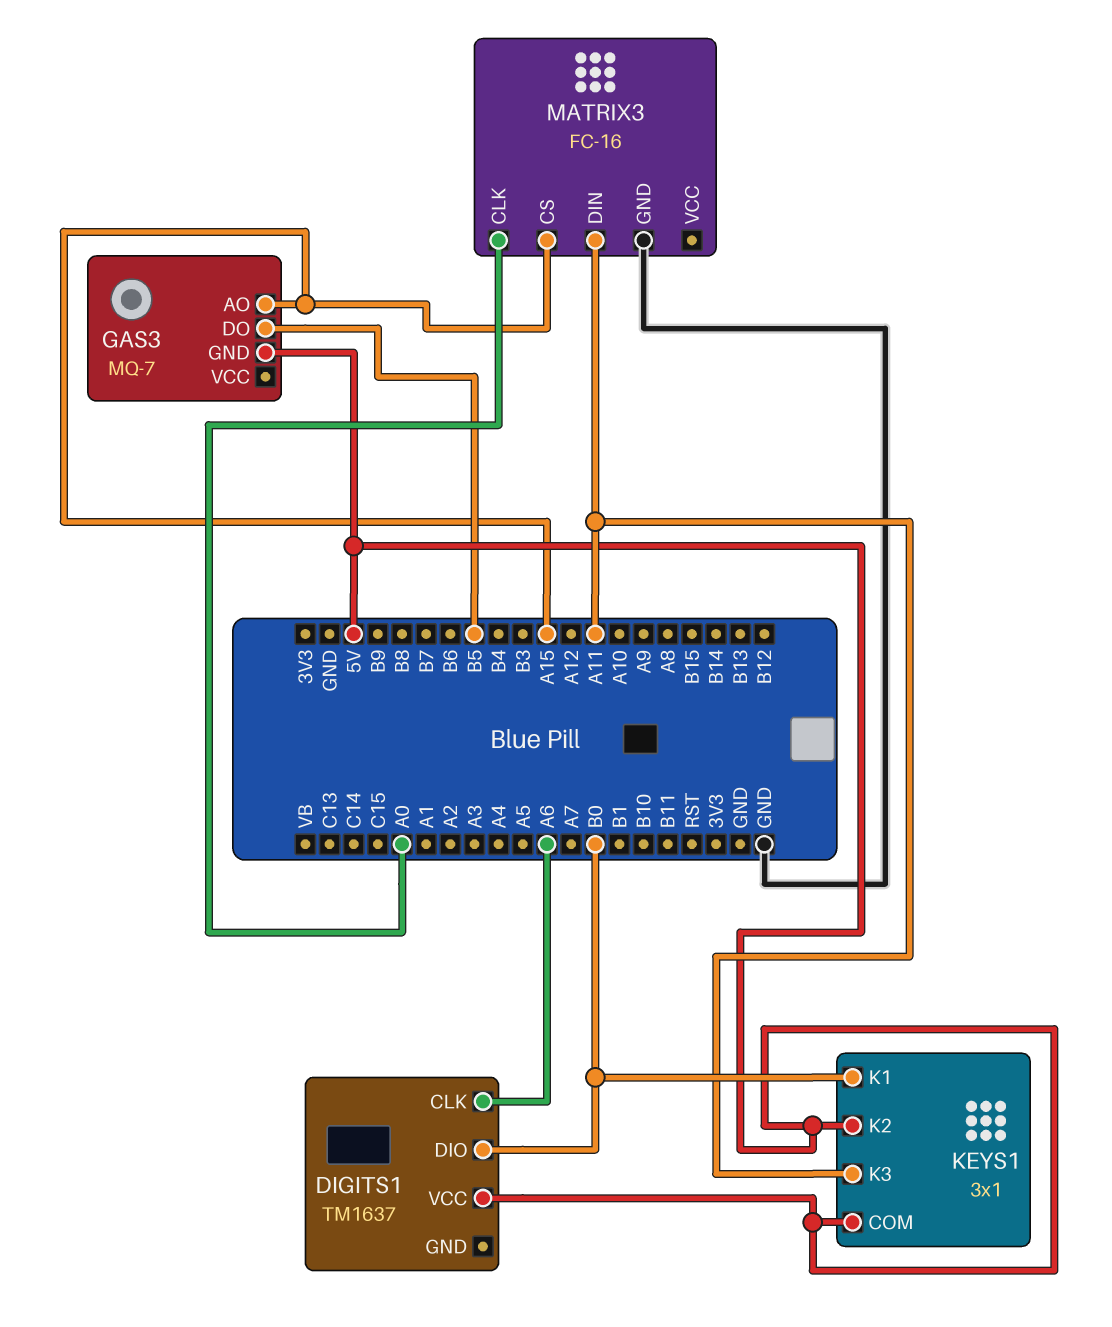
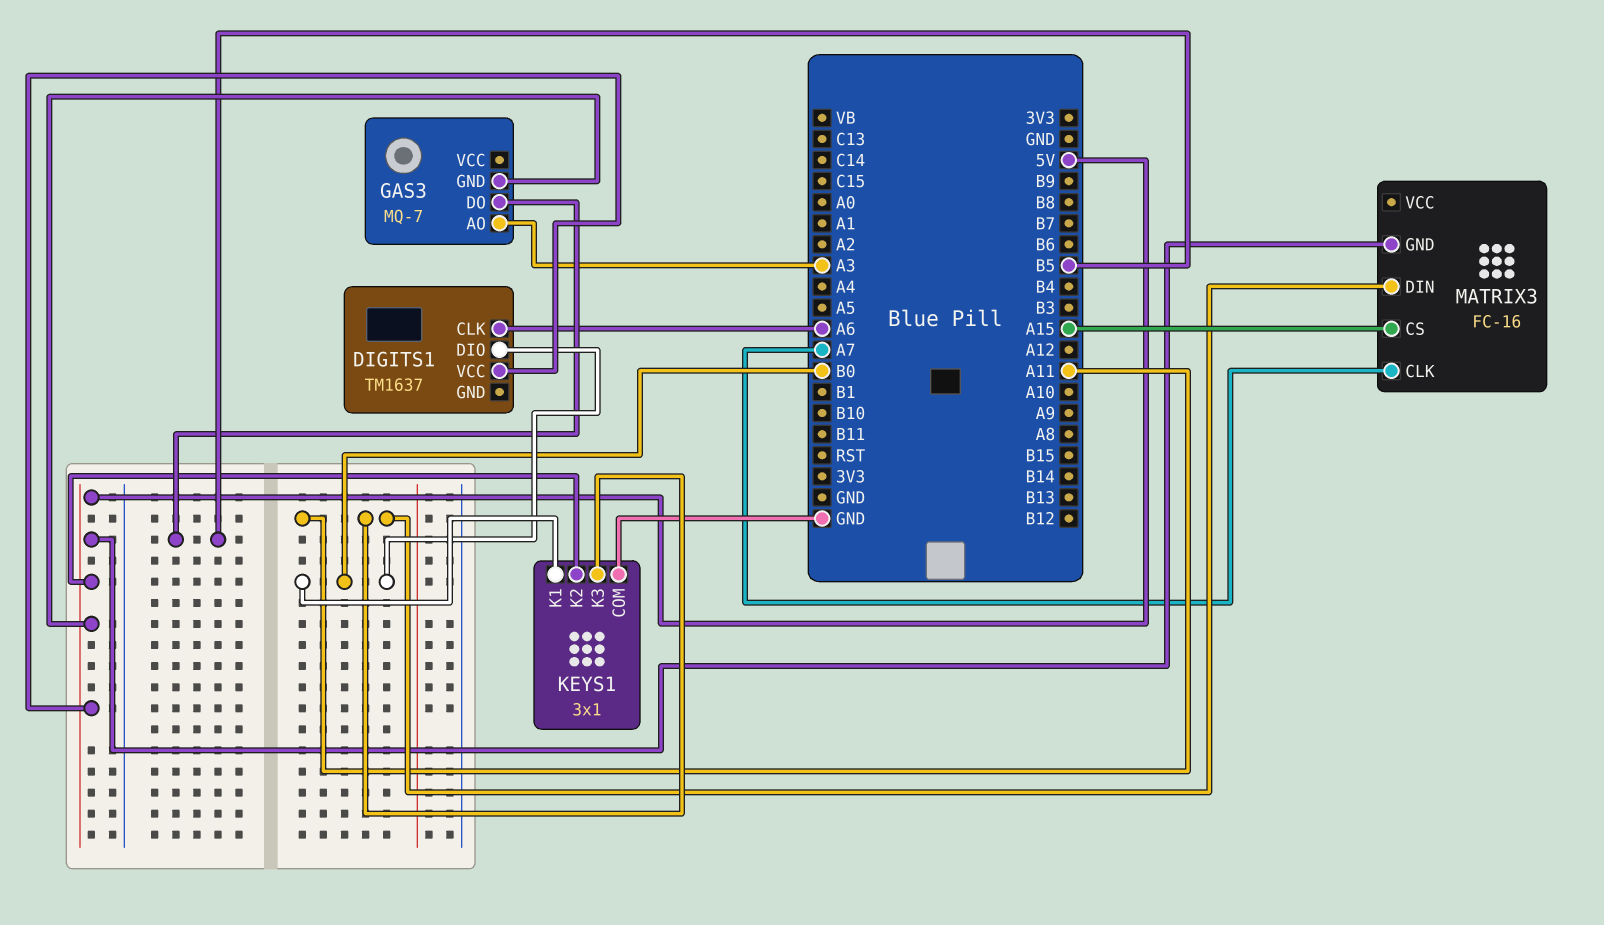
GAS3 pin AO: A15 -> A3
KEYS1 pin COM: 5V -> GND
MATRIX3 pin CLK: A0 -> A7
MATRIX3 pin GND: GND -> 5V

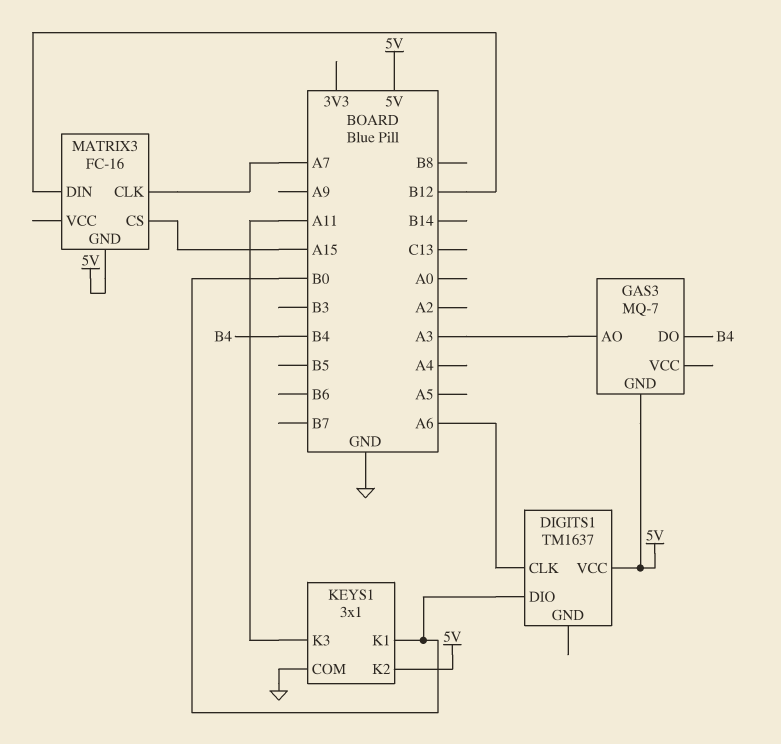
GAS3 pin DO: B5 -> B4
MATRIX3 pin DIN: A11 -> B12

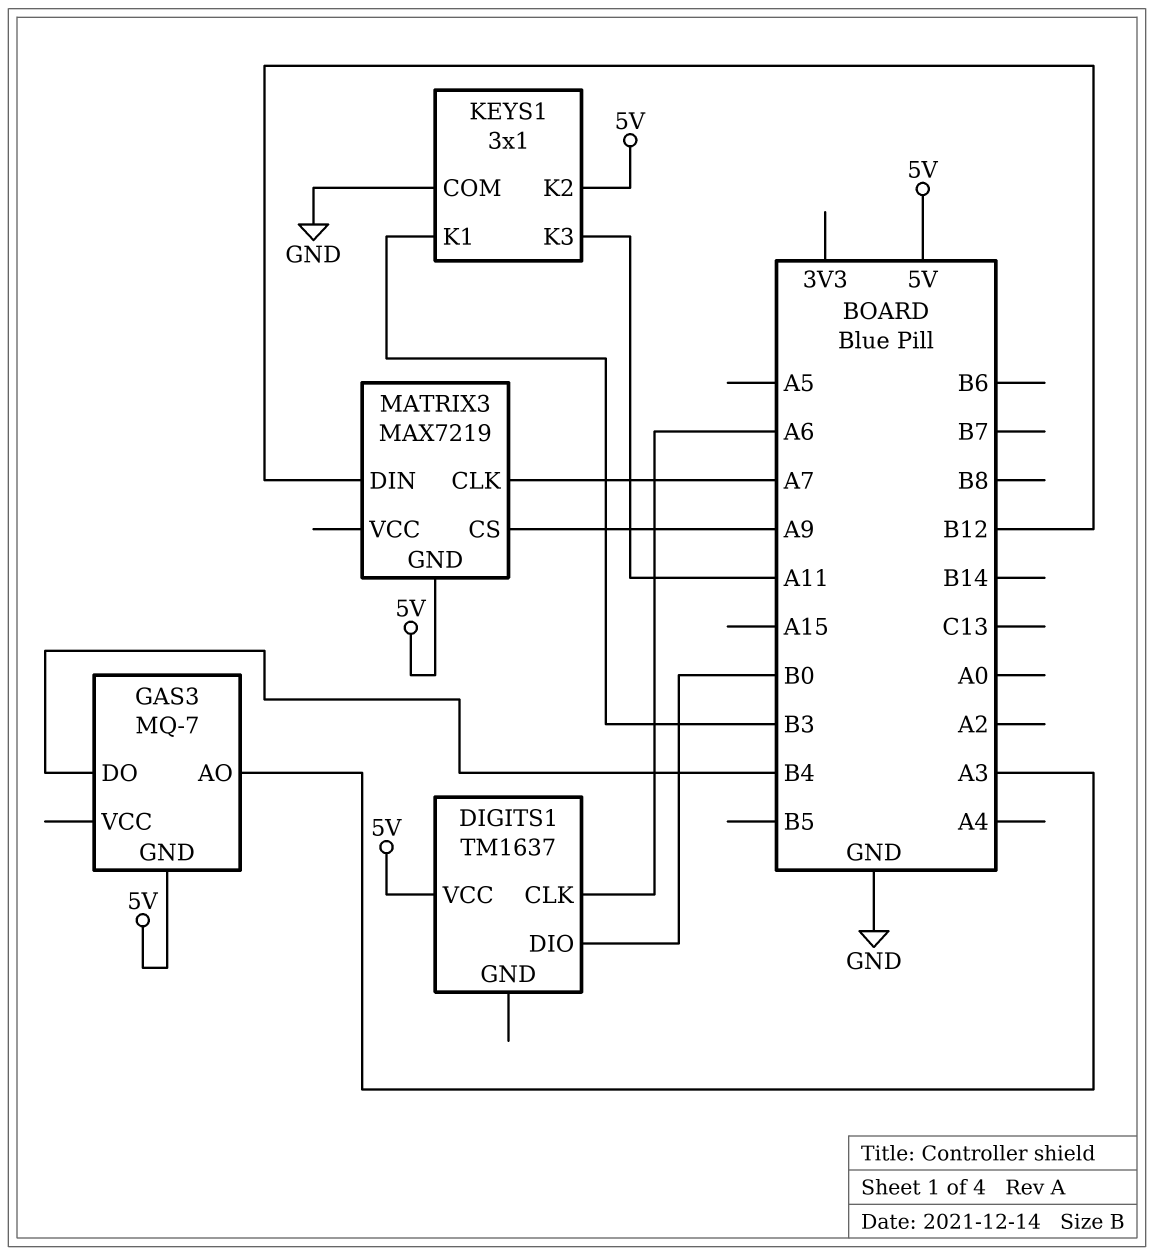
KEYS1 pin K1: B0 -> B3
MATRIX3: FC-16 -> MAX7219
MATRIX3 pin CS: A15 -> A9

